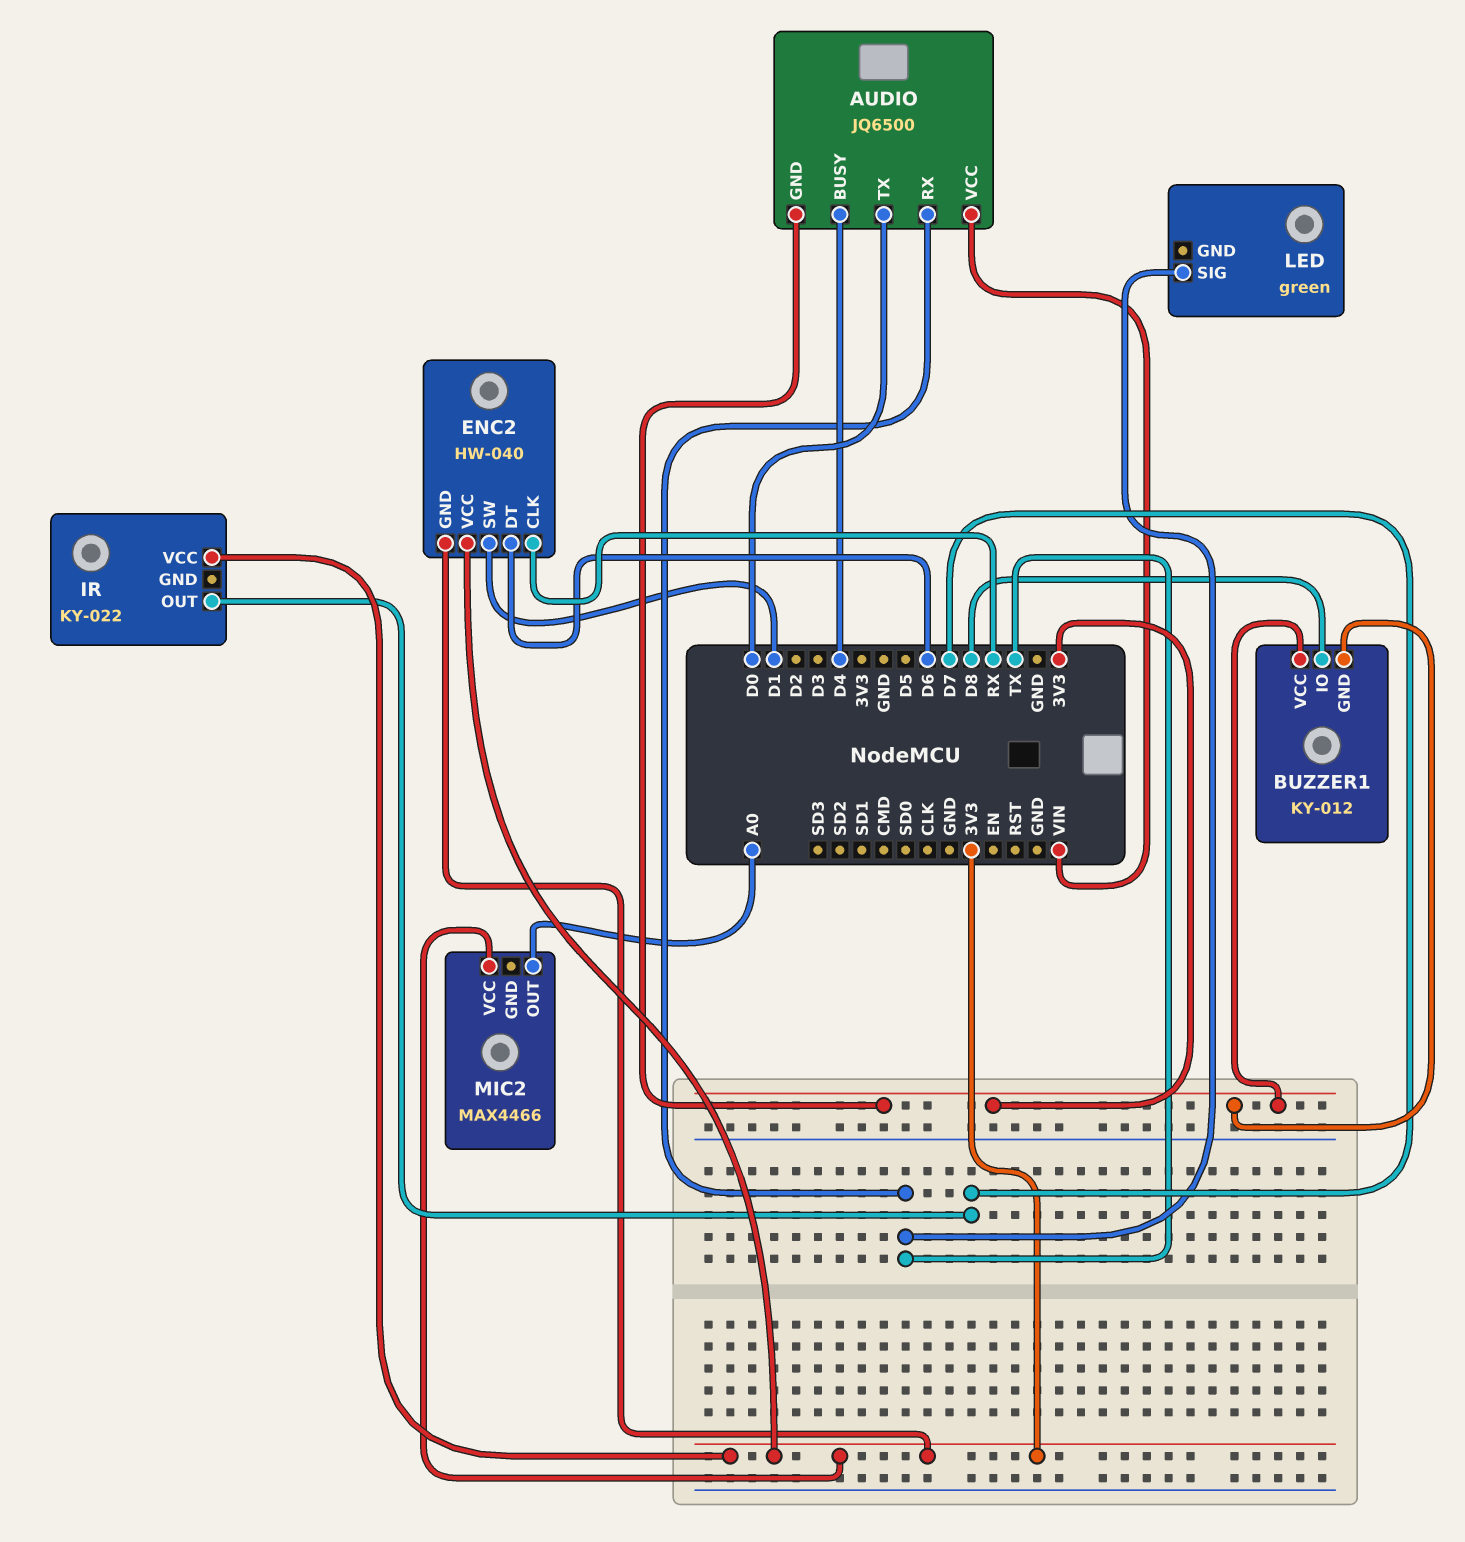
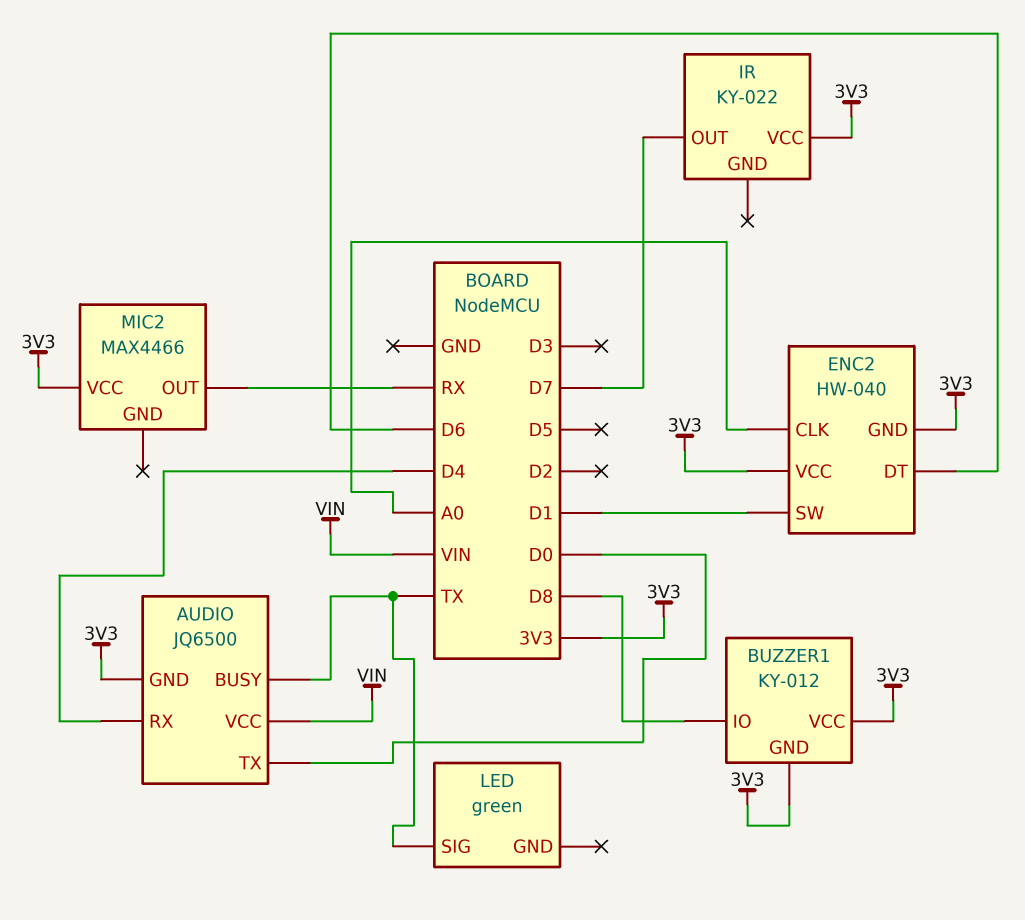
AUDIO pin BUSY: D4 -> TX
AUDIO pin RX: TX -> D4
ENC2 pin CLK: RX -> A0
MIC2 pin OUT: A0 -> RX

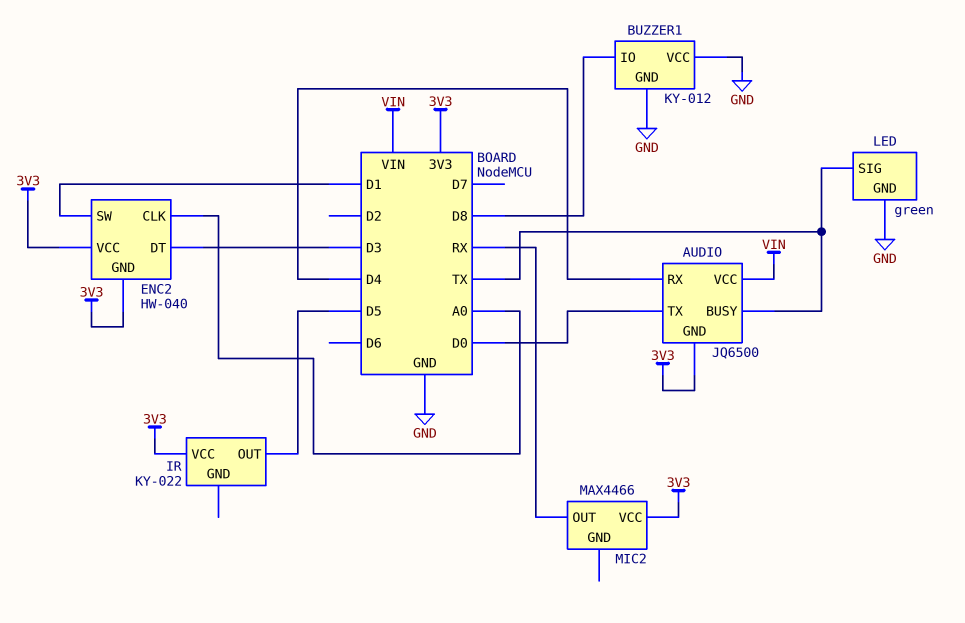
BUZZER1 pin GND: 3V3 -> GND
BUZZER1 pin VCC: 3V3 -> GND
ENC2 pin DT: D6 -> D3
IR pin OUT: D7 -> D5
LED pin GND: none -> GND

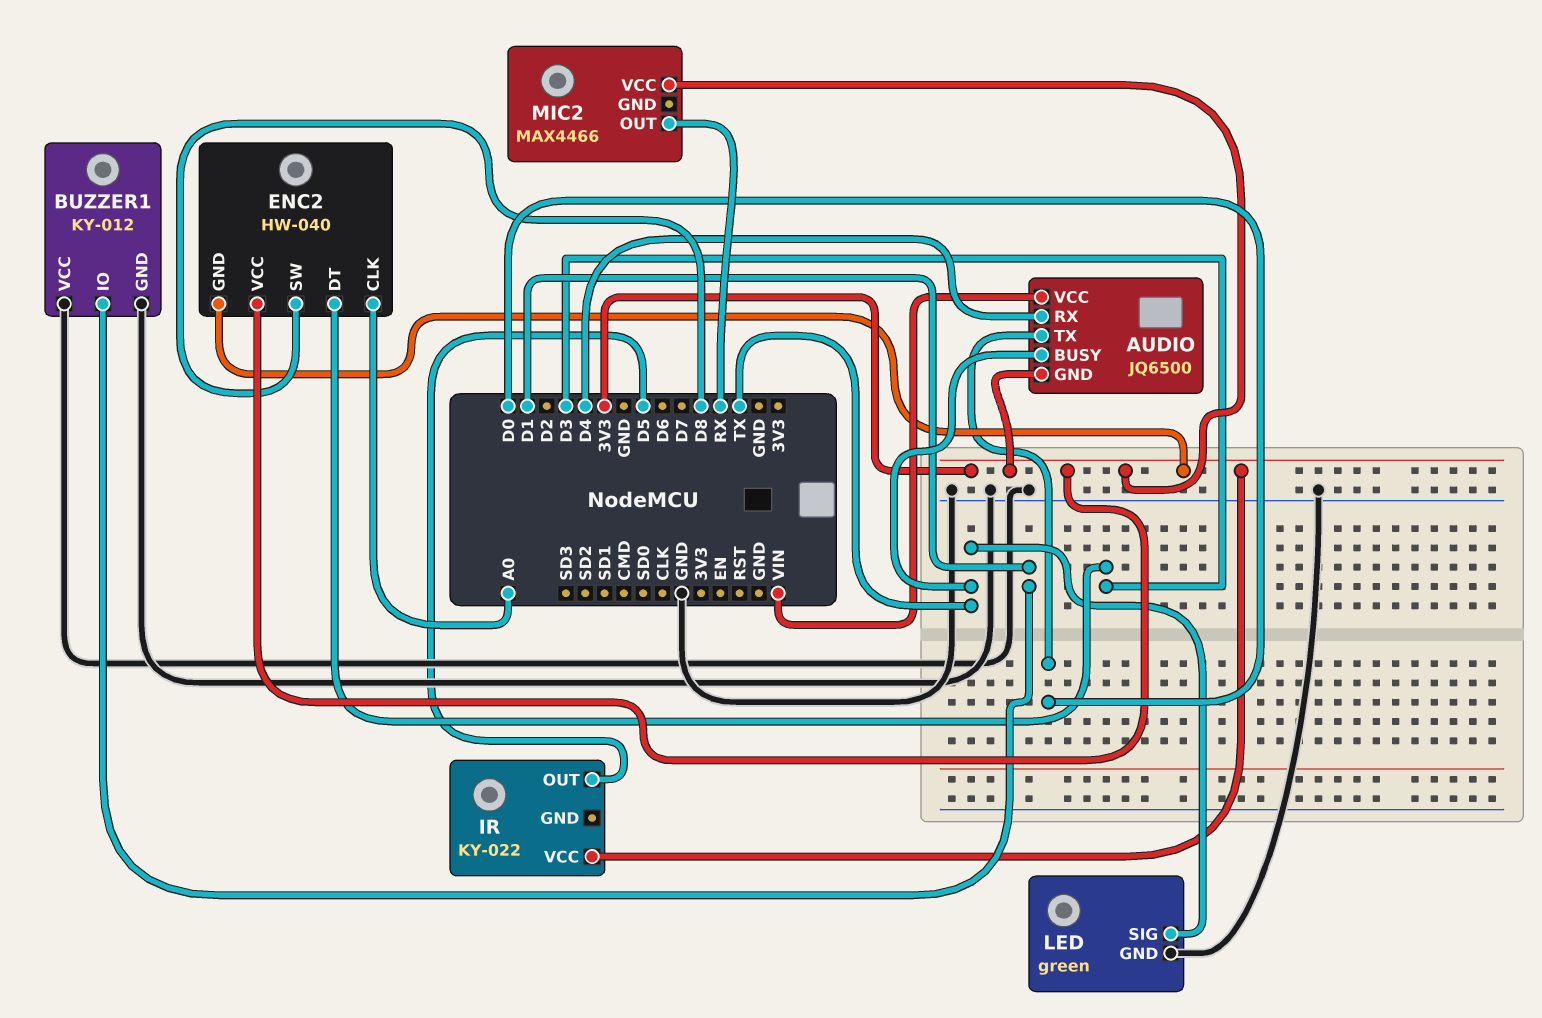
BUZZER1 pin IO: D8 -> D1
ENC2 pin SW: D1 -> D8

